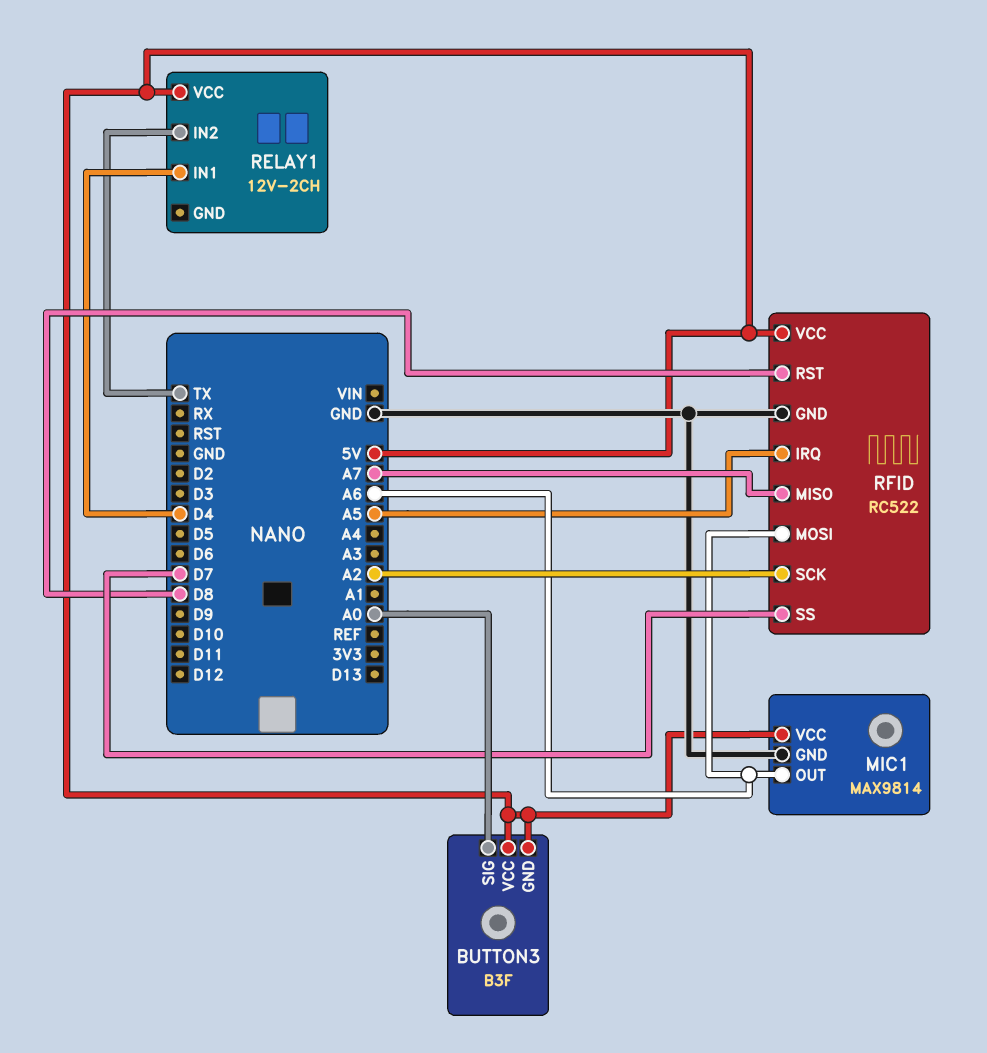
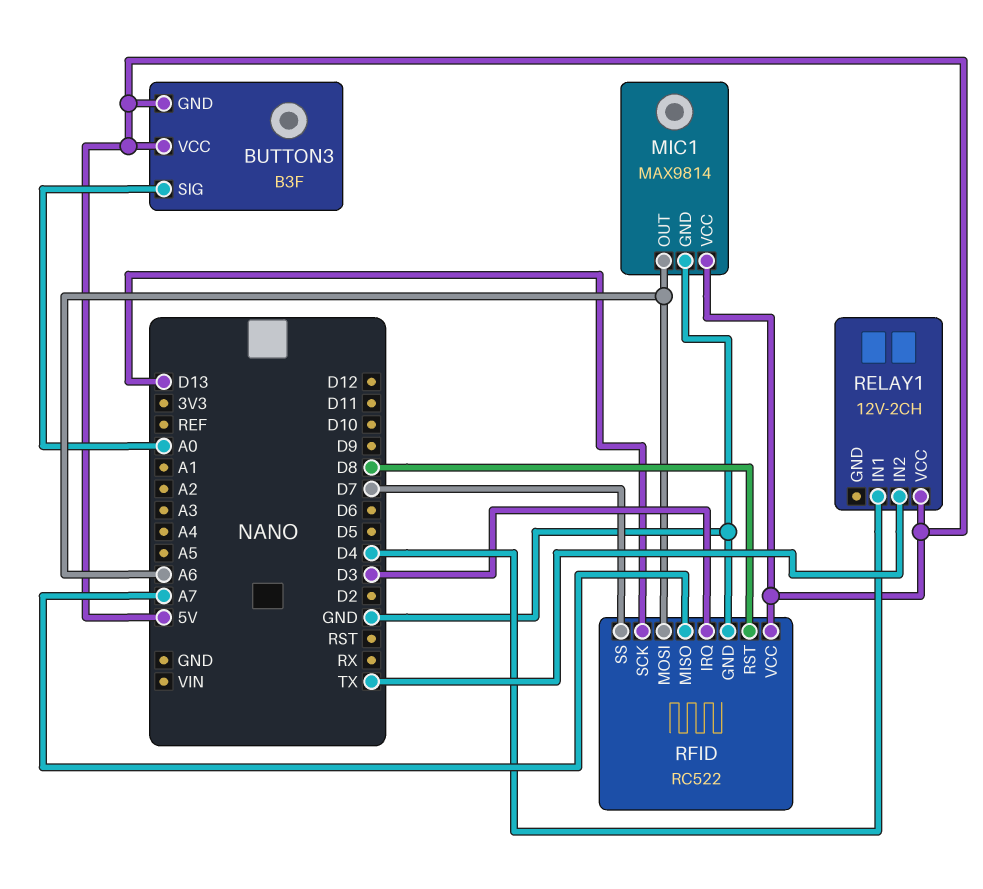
RFID pin IRQ: A5 -> D3
RFID pin SCK: A2 -> D13

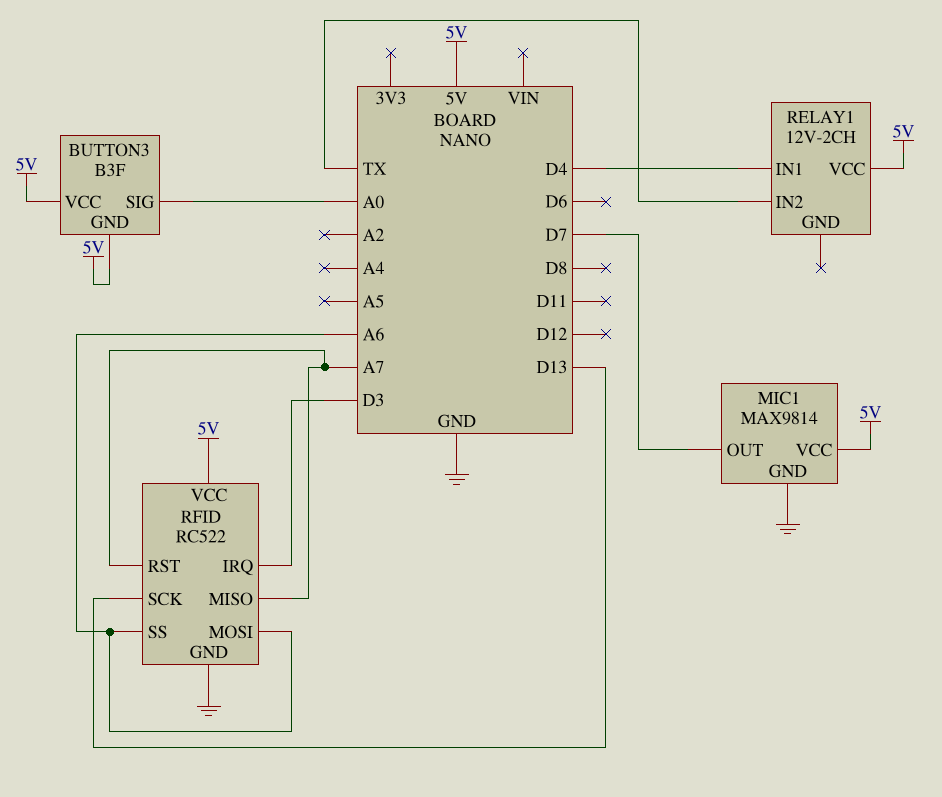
MIC1 pin OUT: A6 -> D7
RFID pin RST: D8 -> A7
RFID pin SS: D7 -> A6

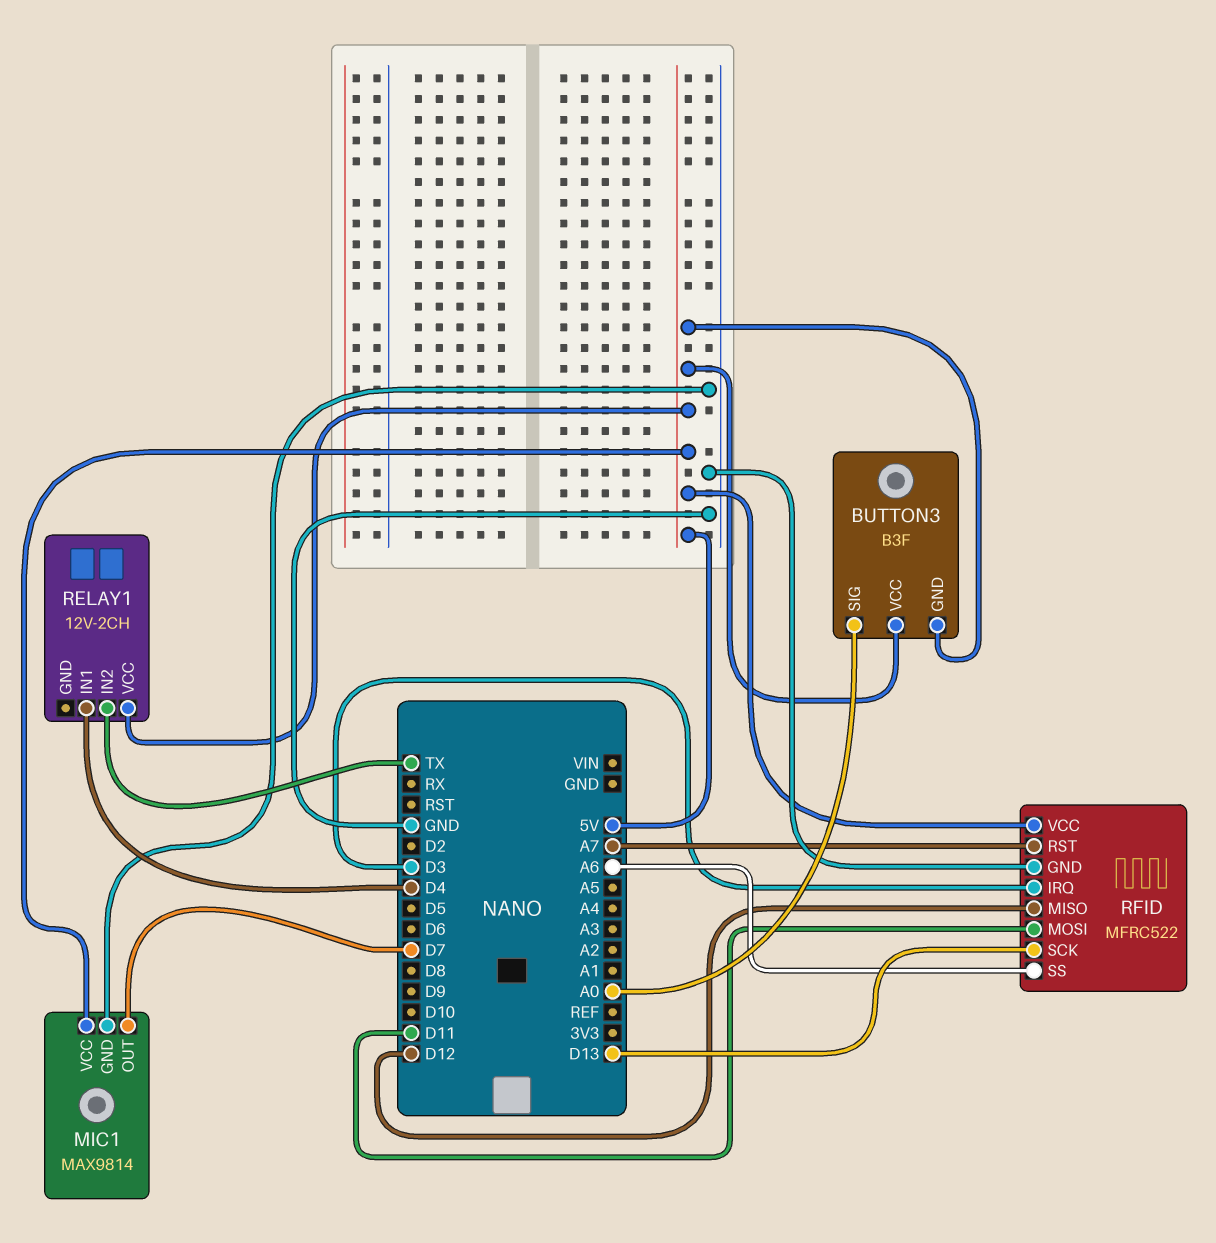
RFID: RC522 -> MFRC522
RFID pin MISO: A7 -> D12
RFID pin MOSI: A6 -> D11

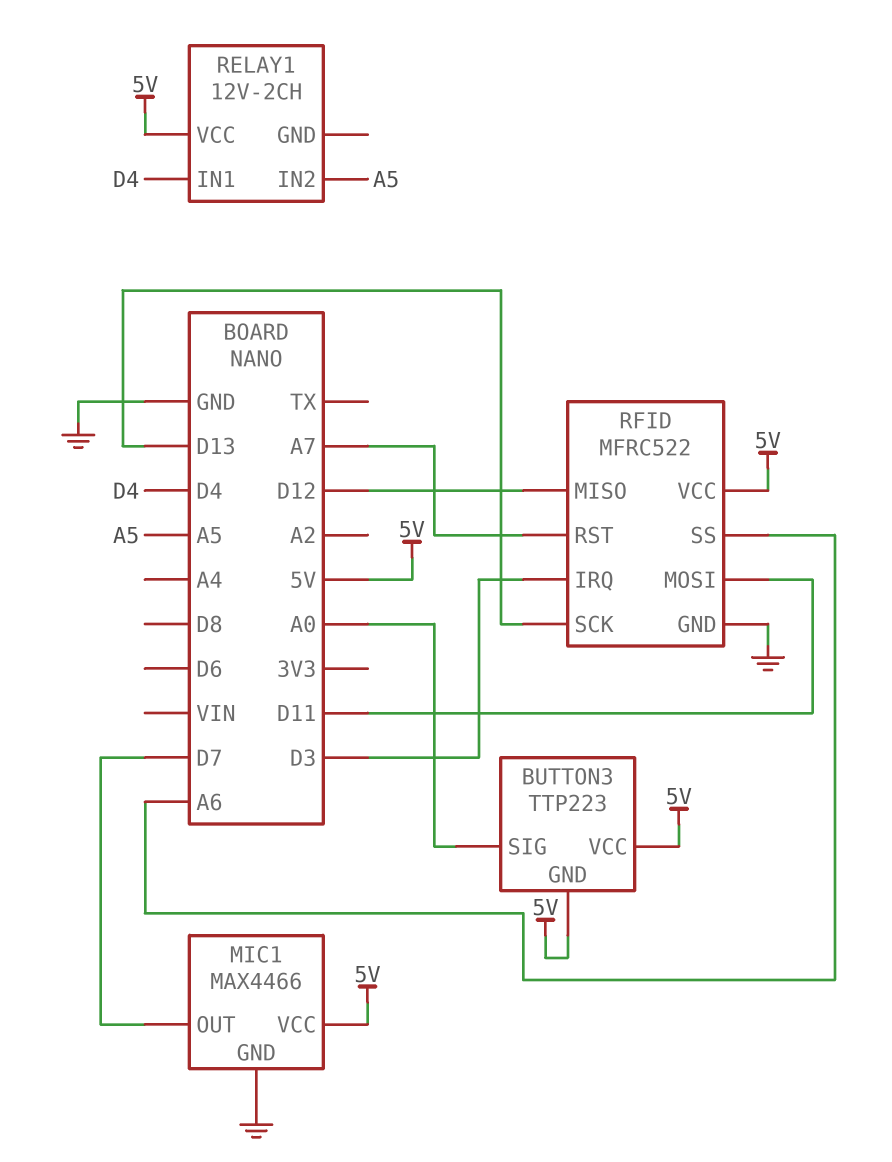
BUTTON3: B3F -> TTP223
MIC1: MAX9814 -> MAX4466
RELAY1 pin IN2: TX -> A5

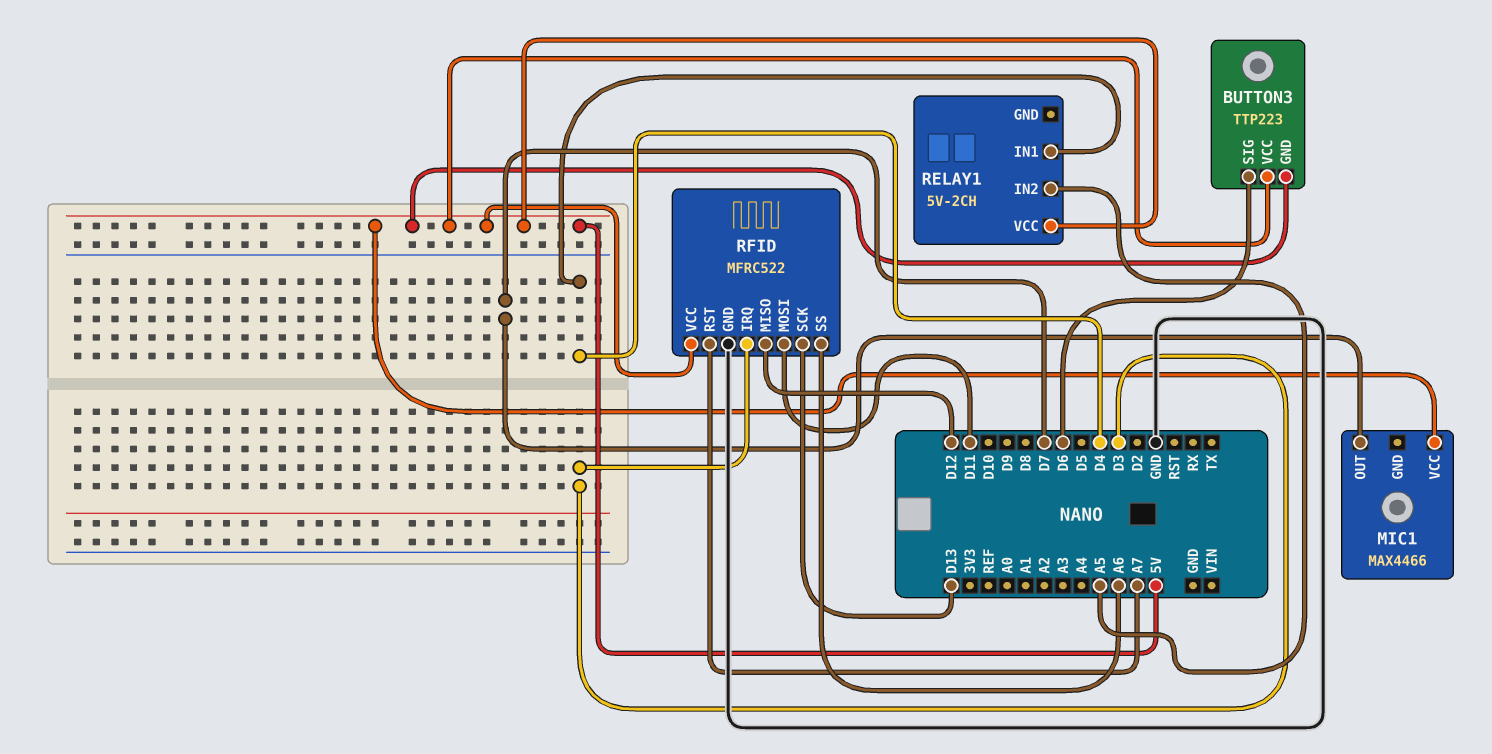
BUTTON3 pin SIG: A0 -> D6
MIC1 pin GND: GND -> none
RELAY1: 12V-2CH -> 5V-2CH

